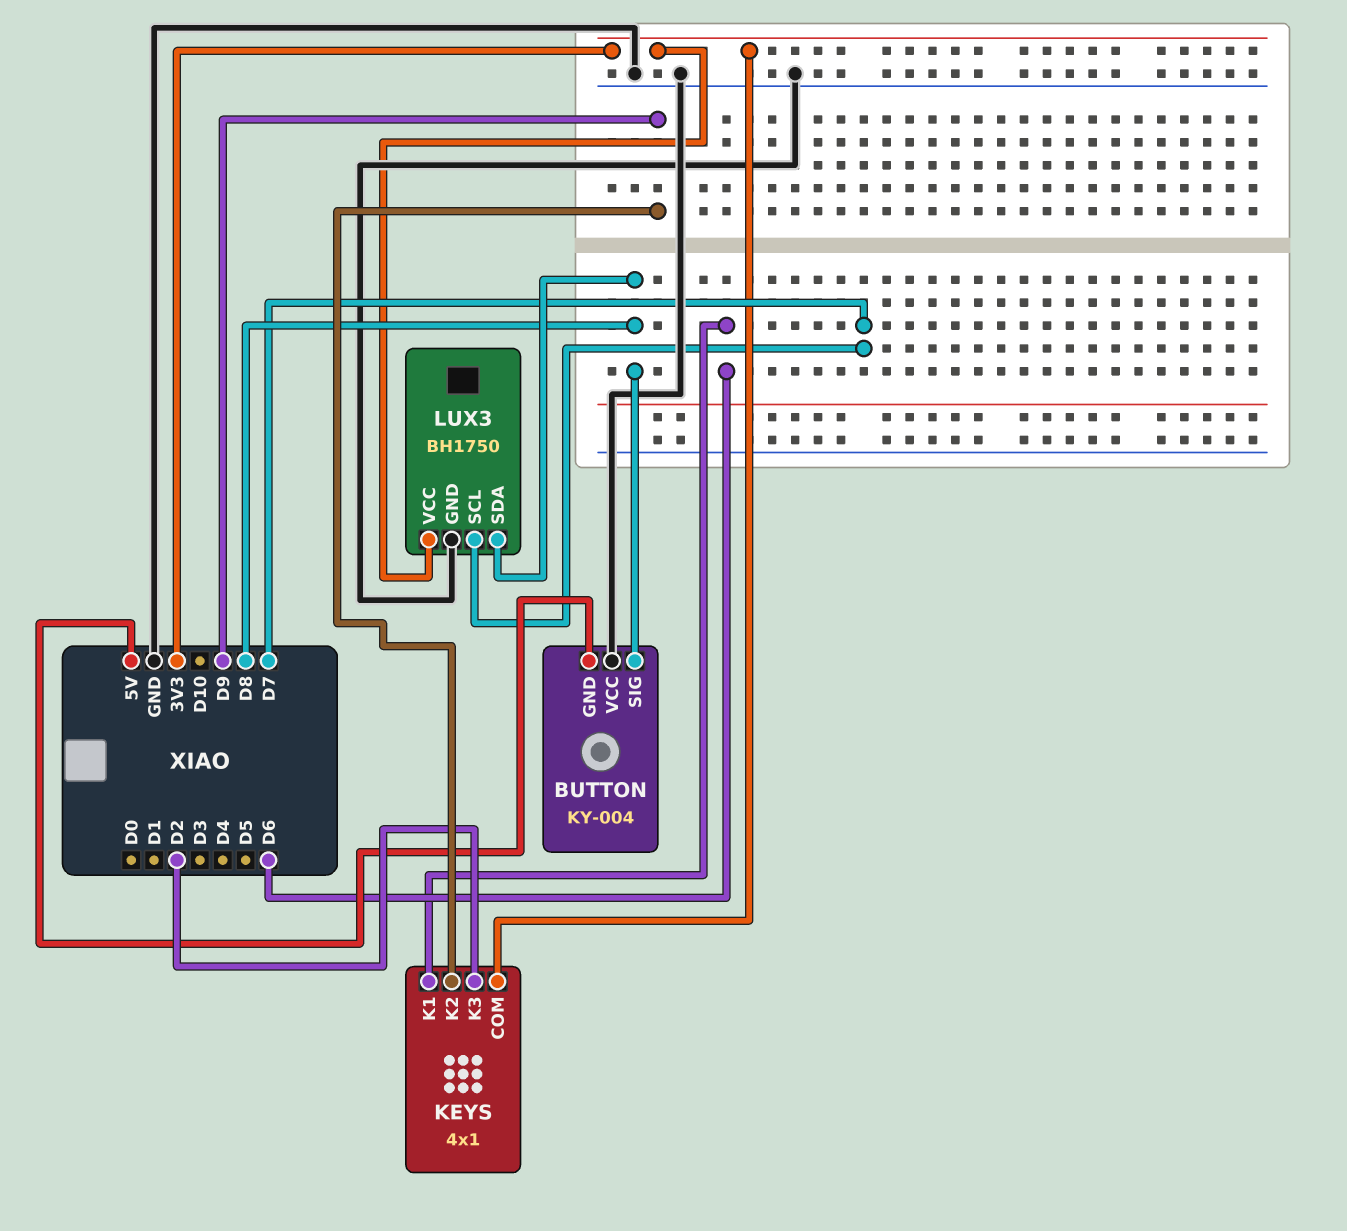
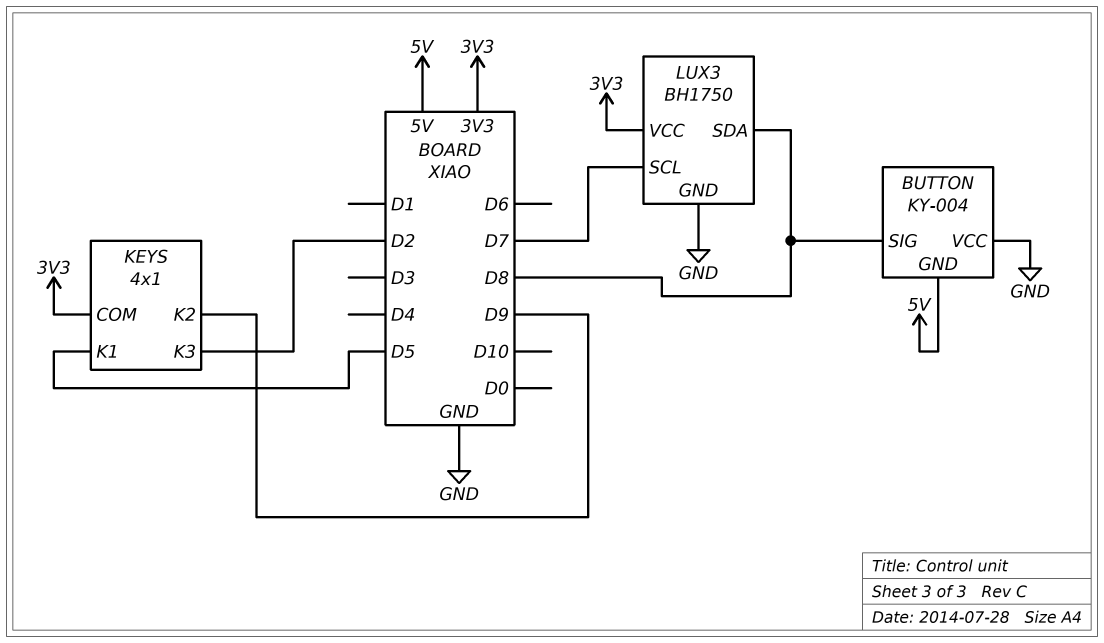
KEYS pin K1: D6 -> D5

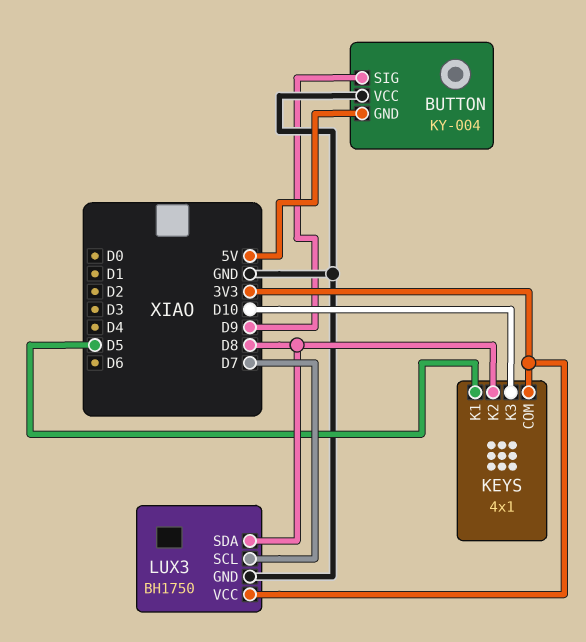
BUTTON pin SIG: D8 -> D9
KEYS pin K2: D9 -> D8
KEYS pin K3: D2 -> D10

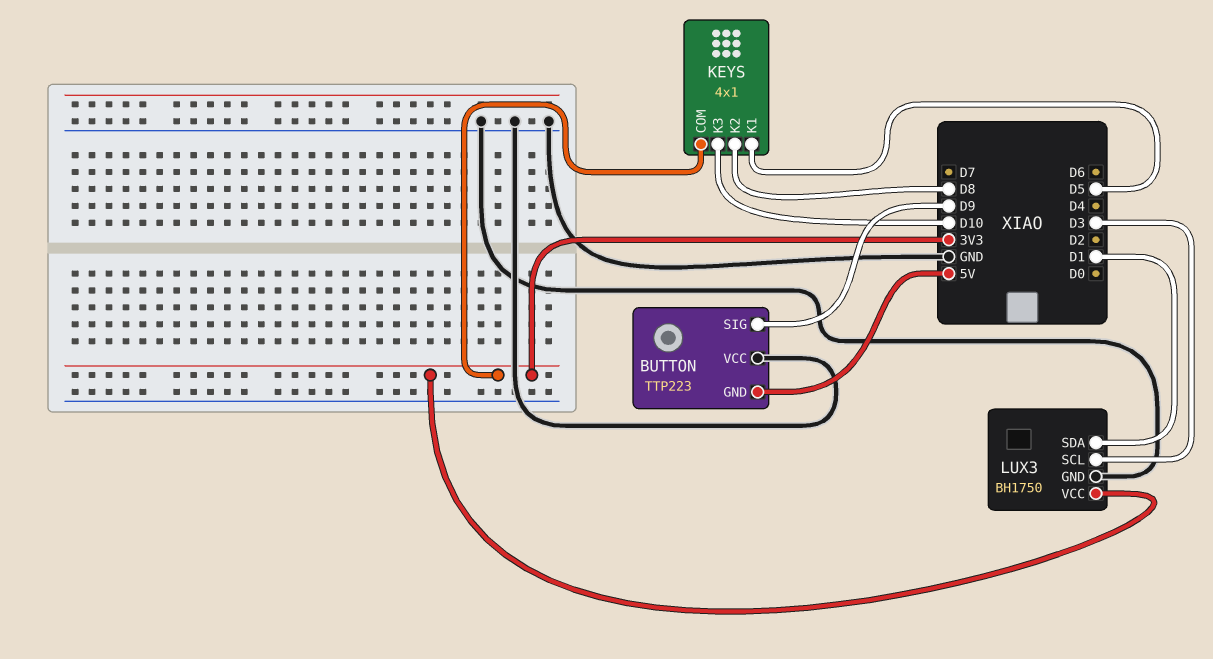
BUTTON: KY-004 -> TTP223
LUX3 pin SCL: D7 -> D3
LUX3 pin SDA: D8 -> D1

